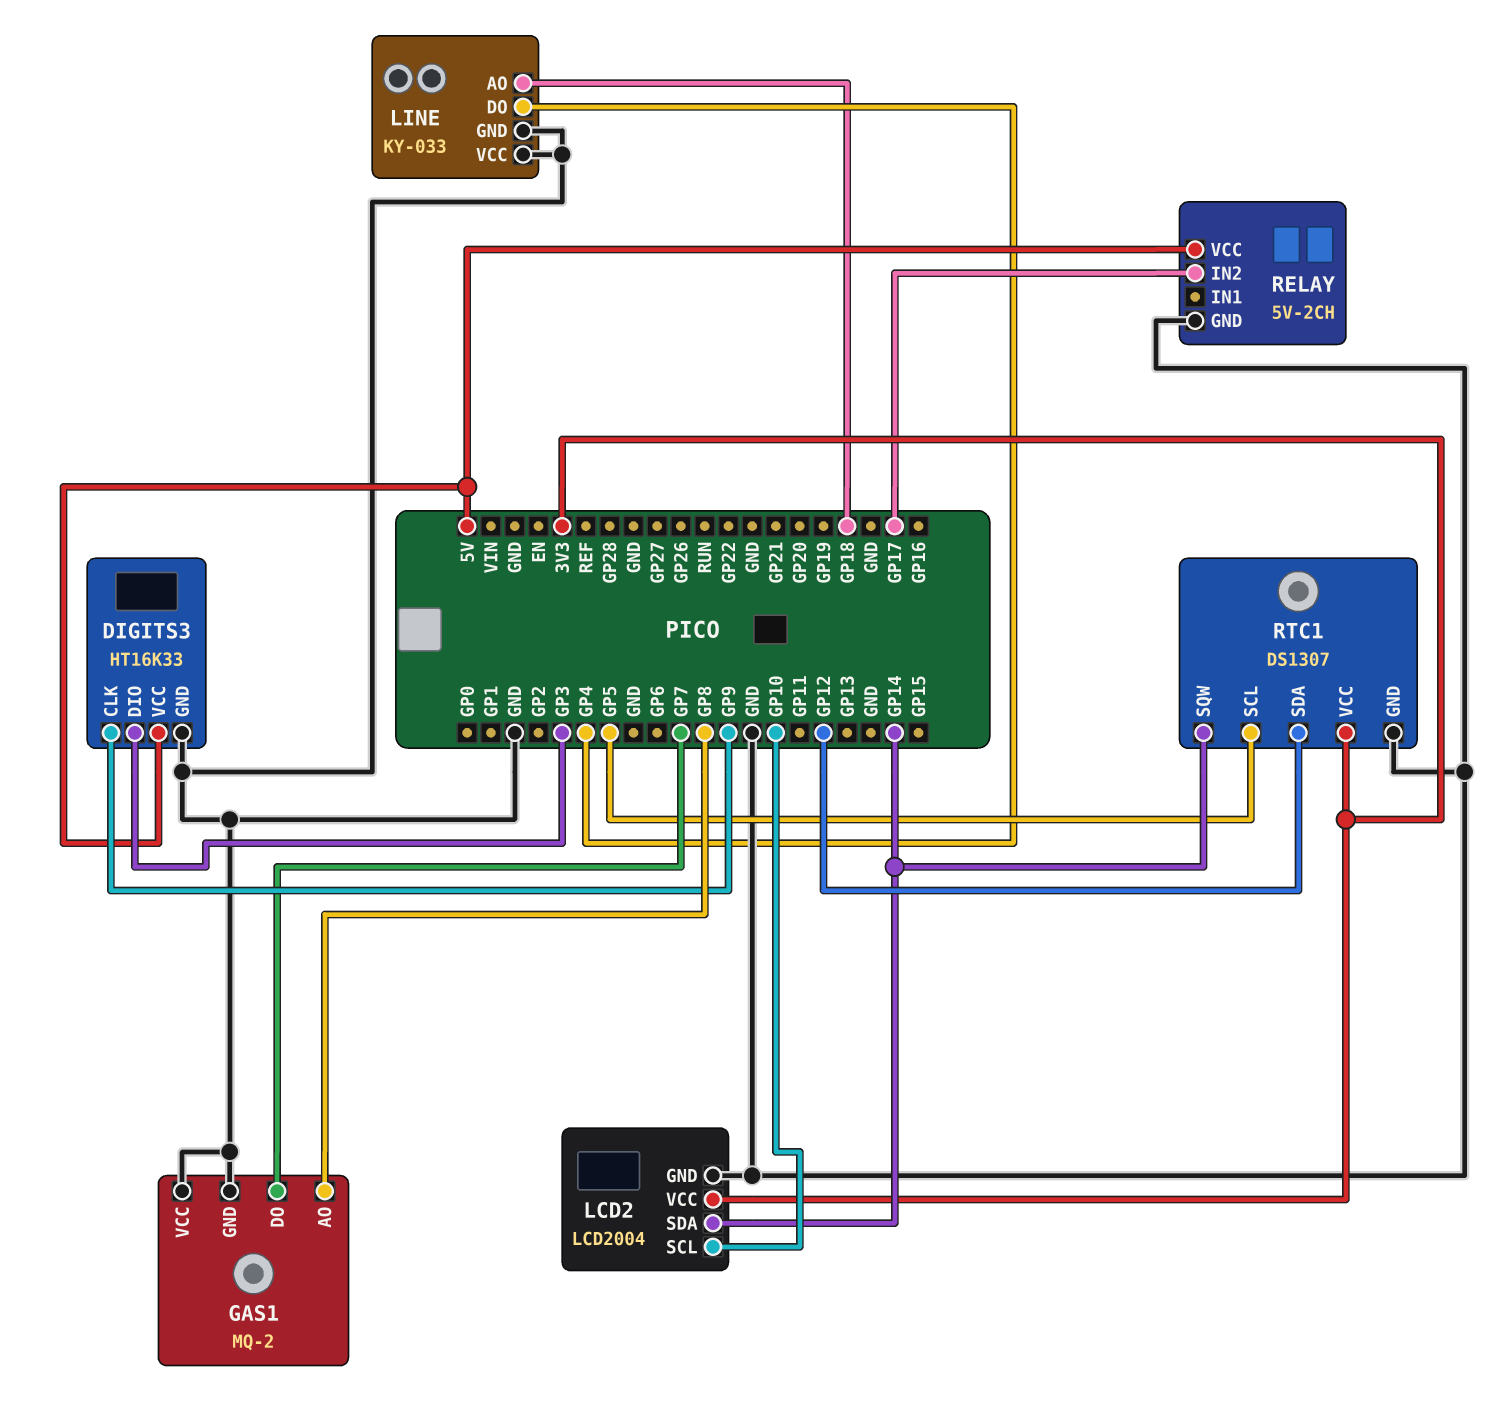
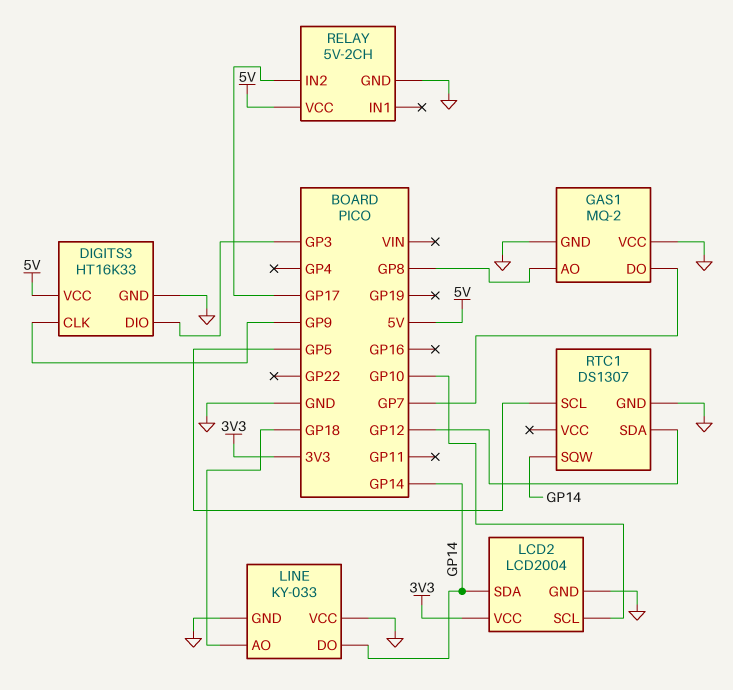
LINE pin DO: GP4 -> GP14
RTC1 pin VCC: 3V3 -> none

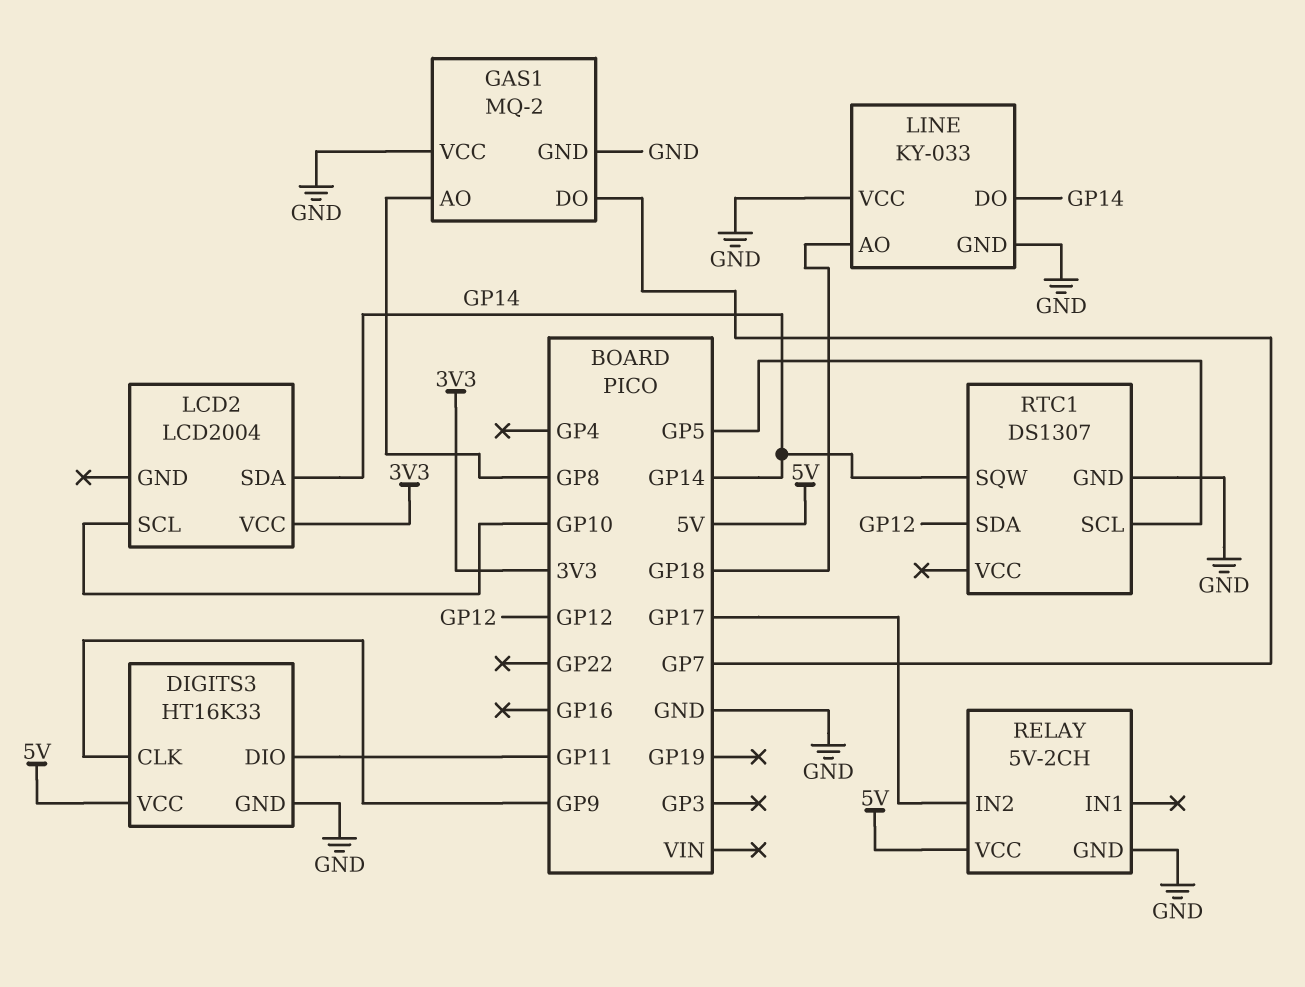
DIGITS3 pin DIO: GP3 -> GP11
LCD2 pin GND: GND -> none

